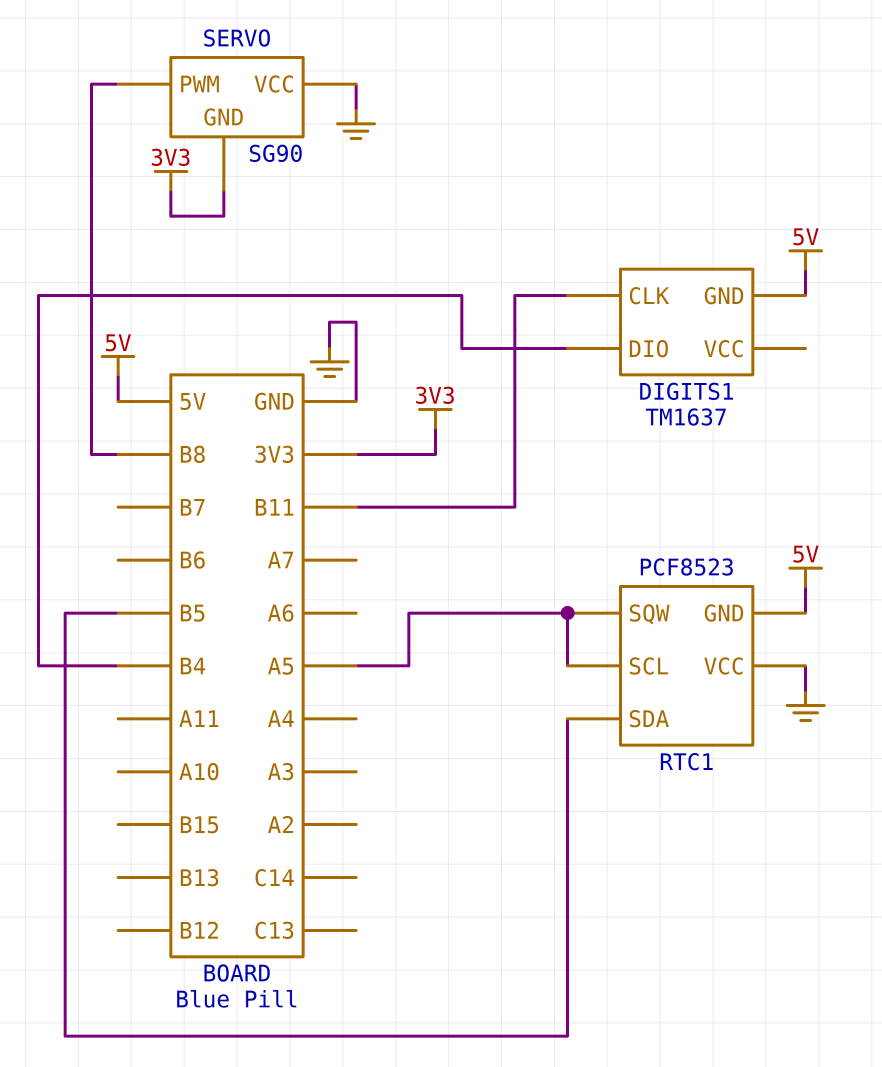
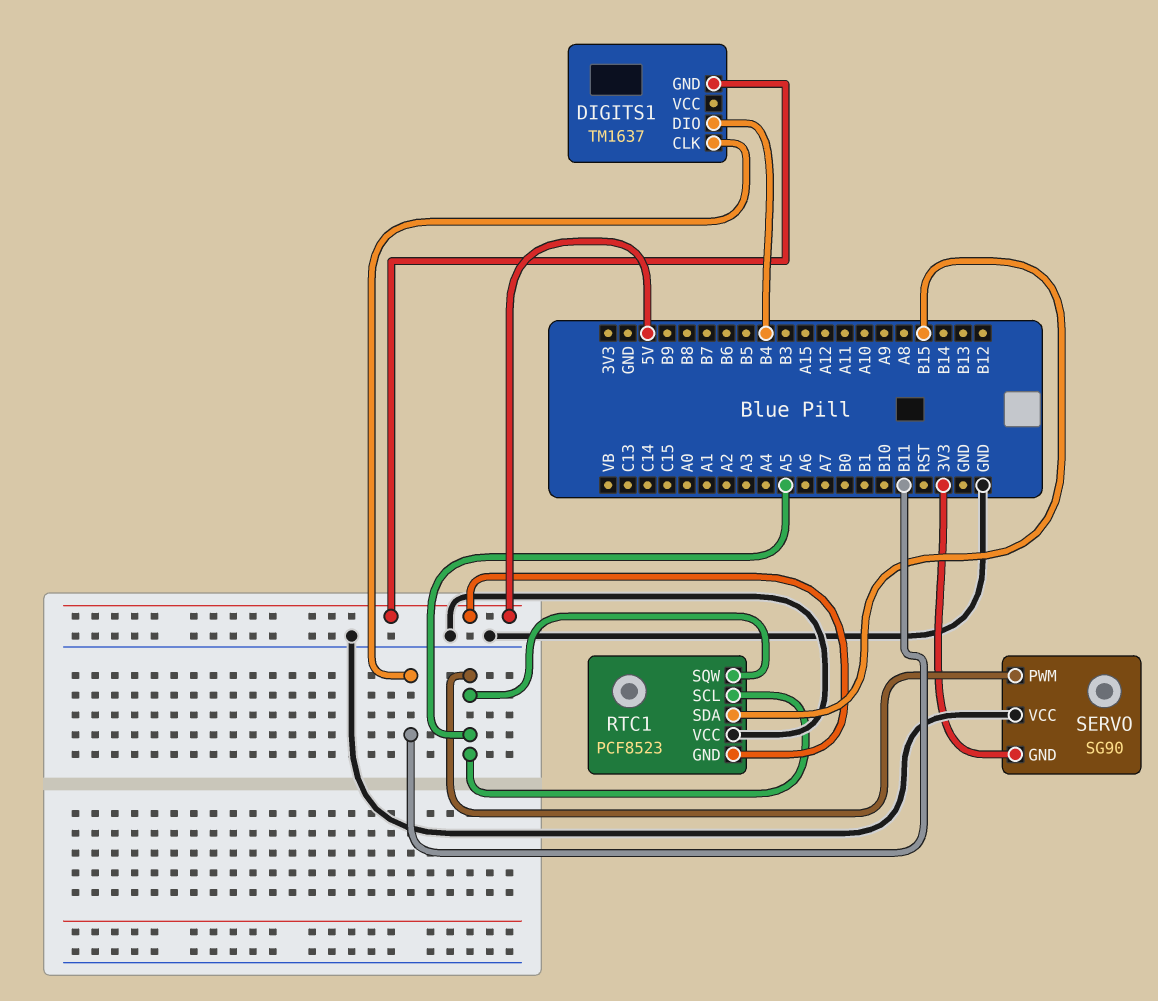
RTC1 pin SDA: B5 -> B15
SERVO pin PWM: B8 -> A5

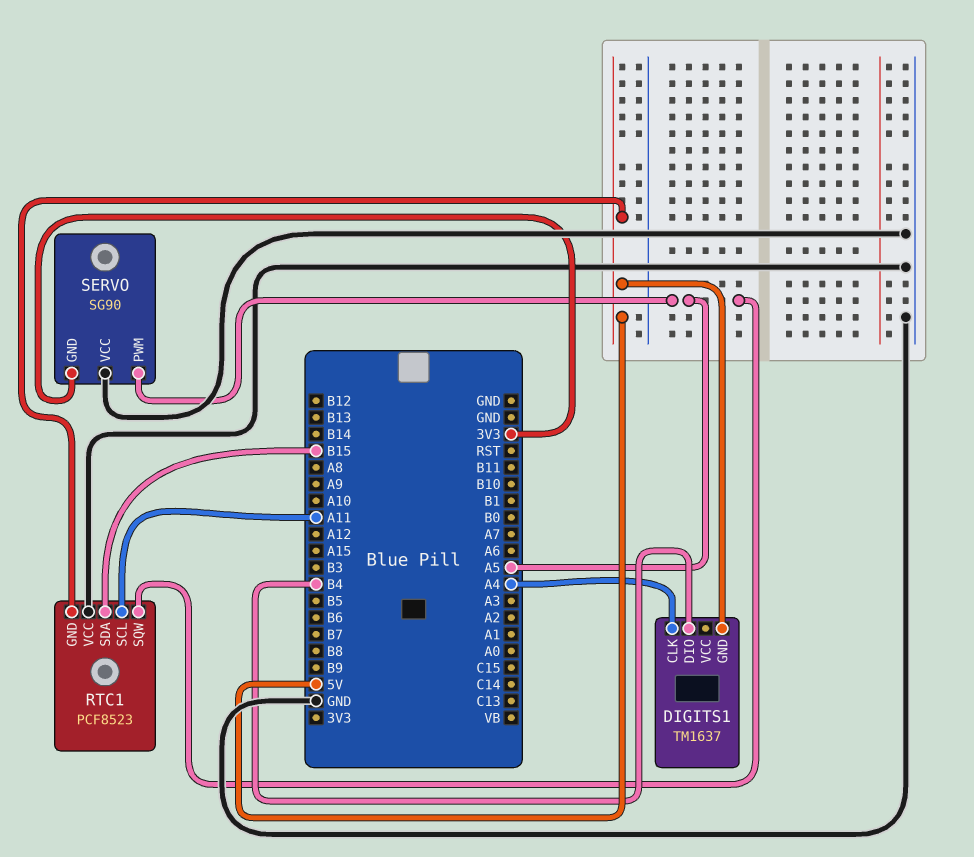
DIGITS1 pin CLK: B11 -> A4
RTC1 pin SCL: A5 -> A11

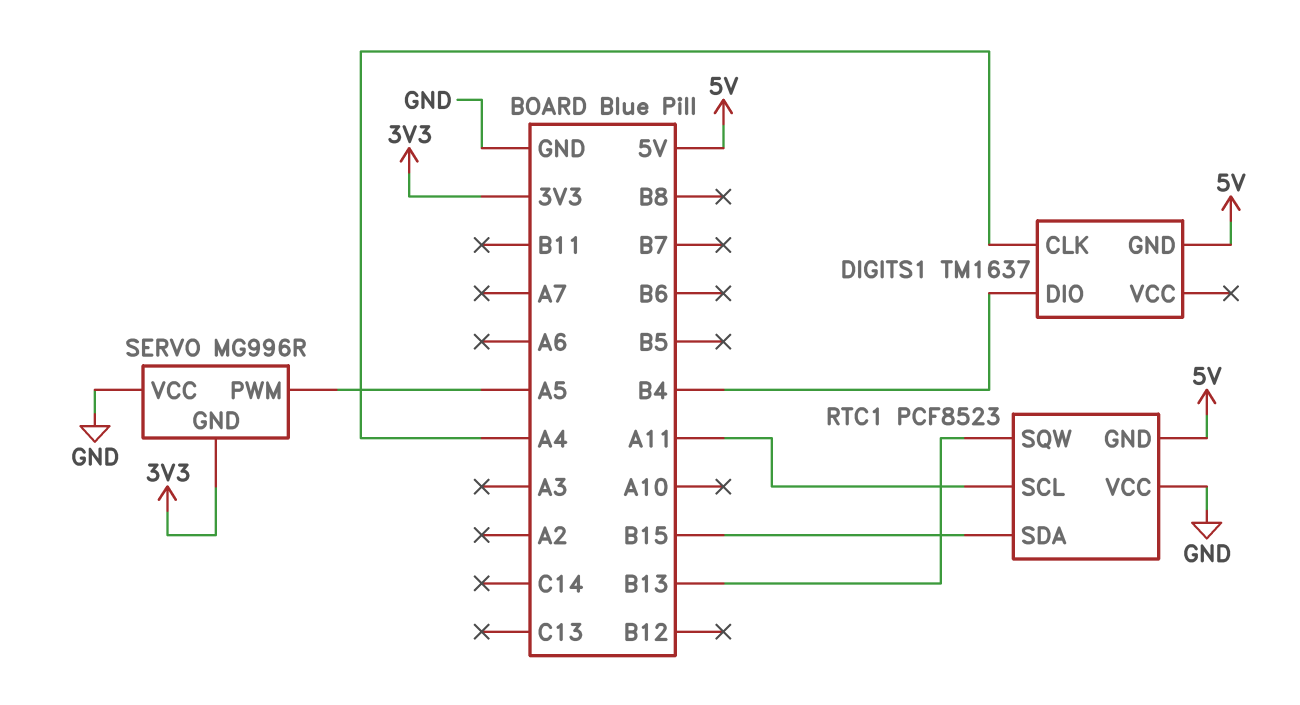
RTC1 pin SQW: A5 -> B13
SERVO: SG90 -> MG996R

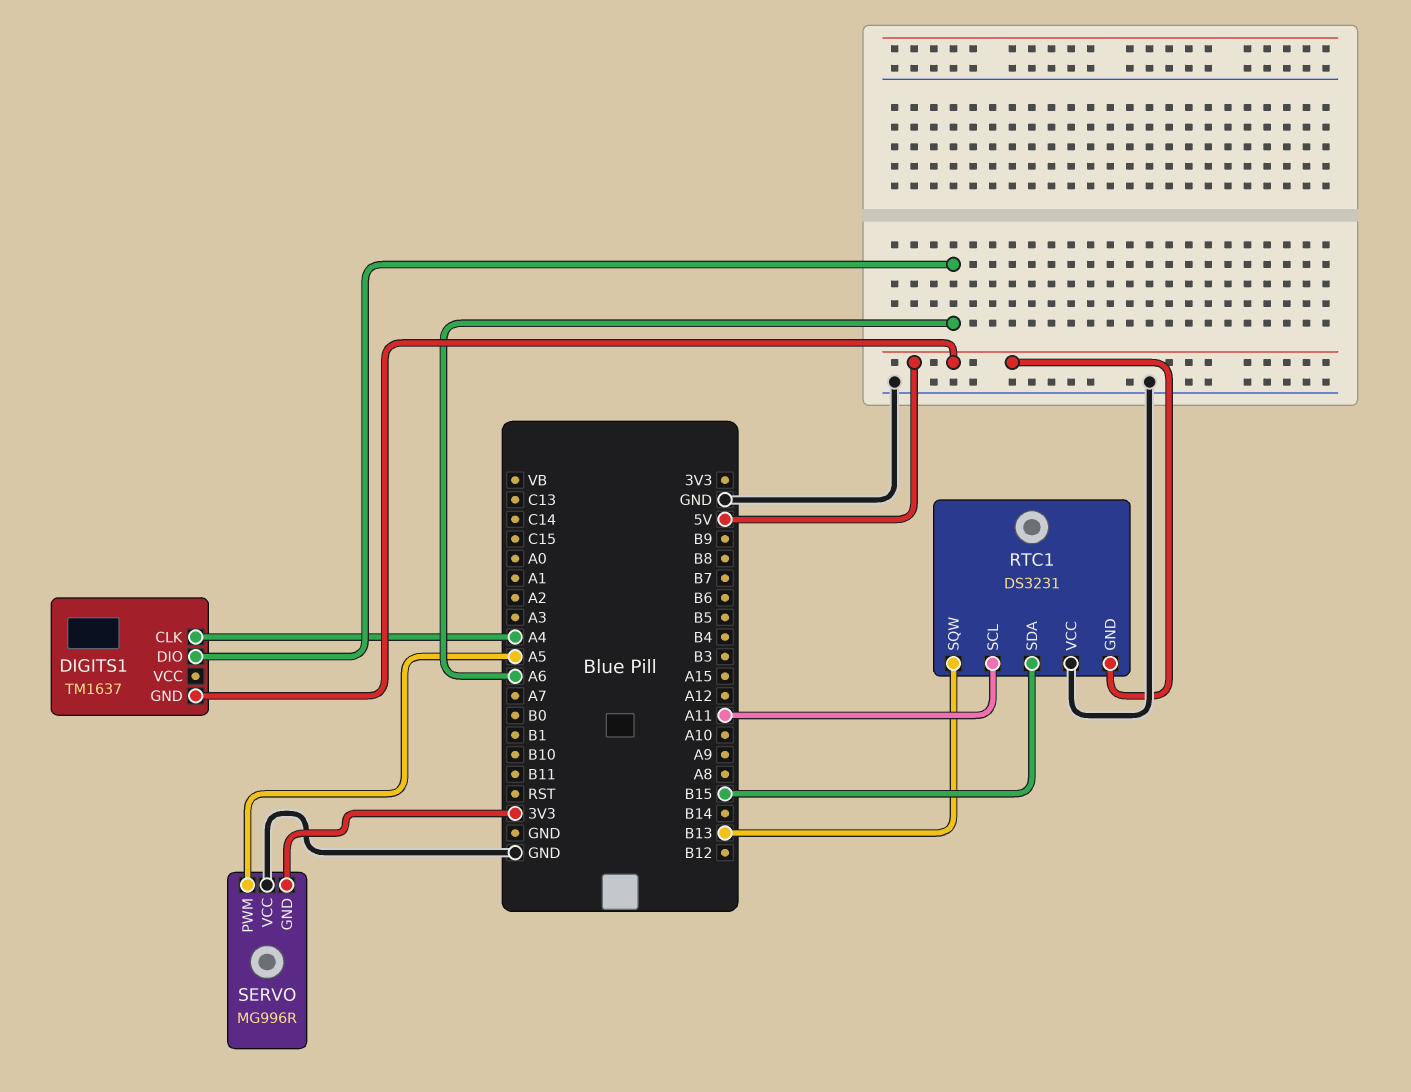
DIGITS1 pin DIO: B4 -> A6
RTC1: PCF8523 -> DS3231

